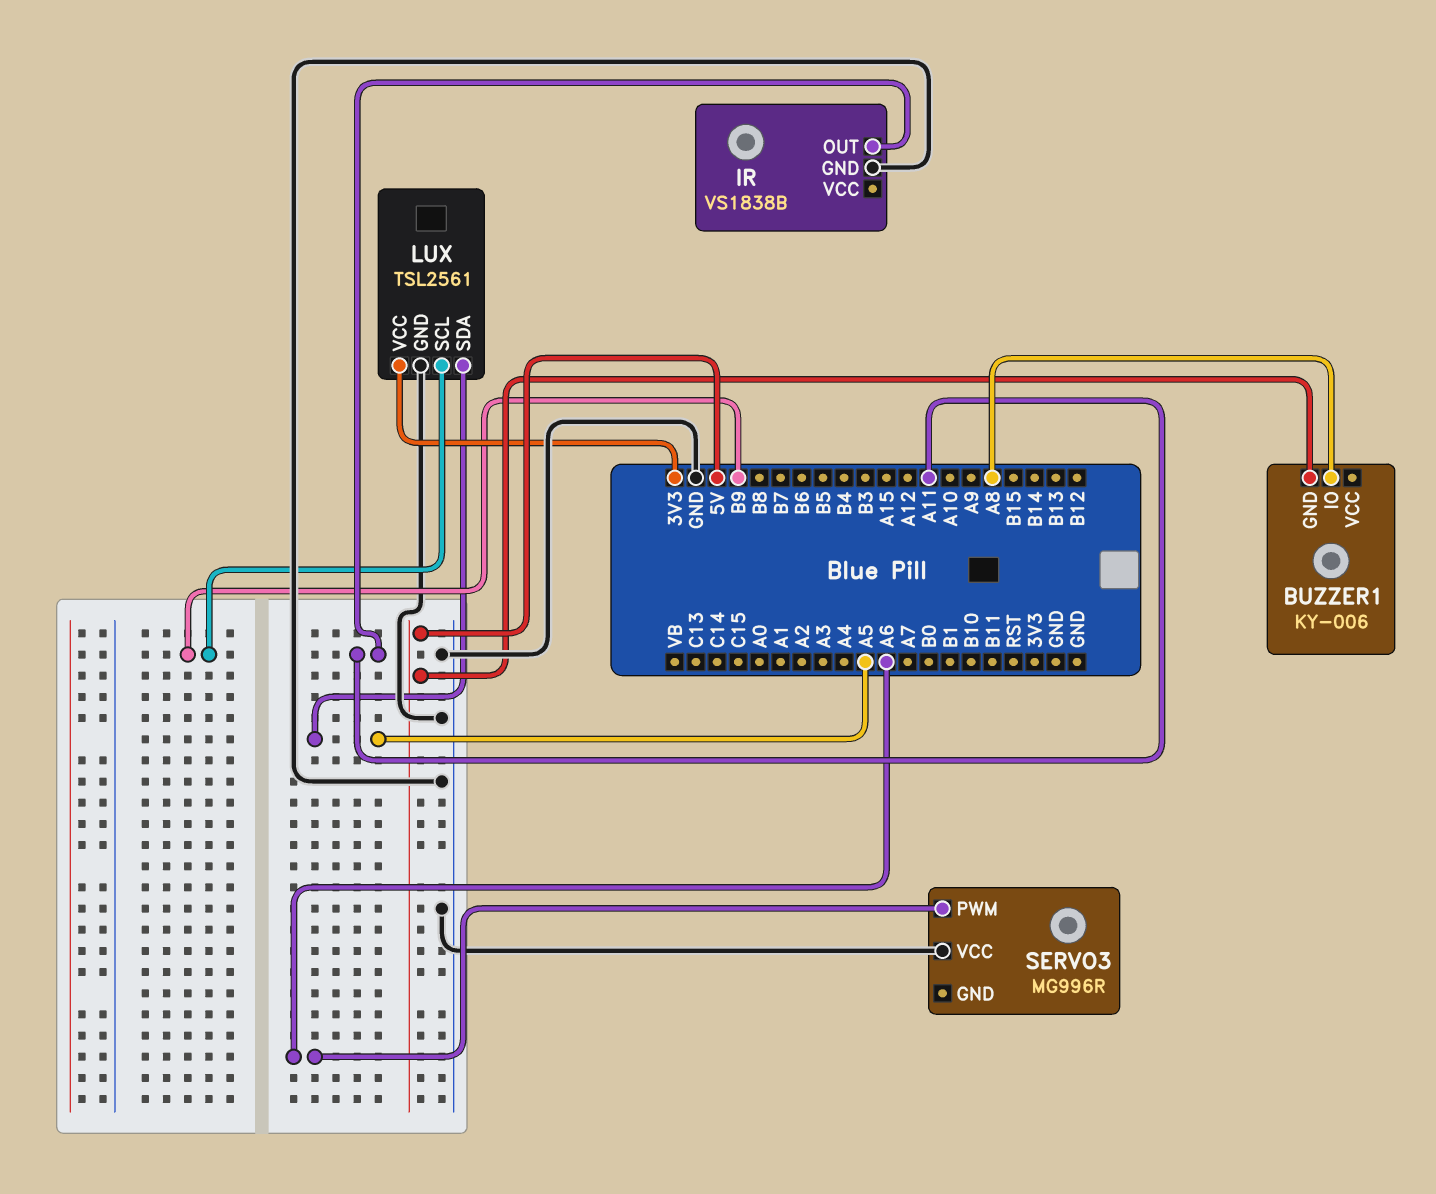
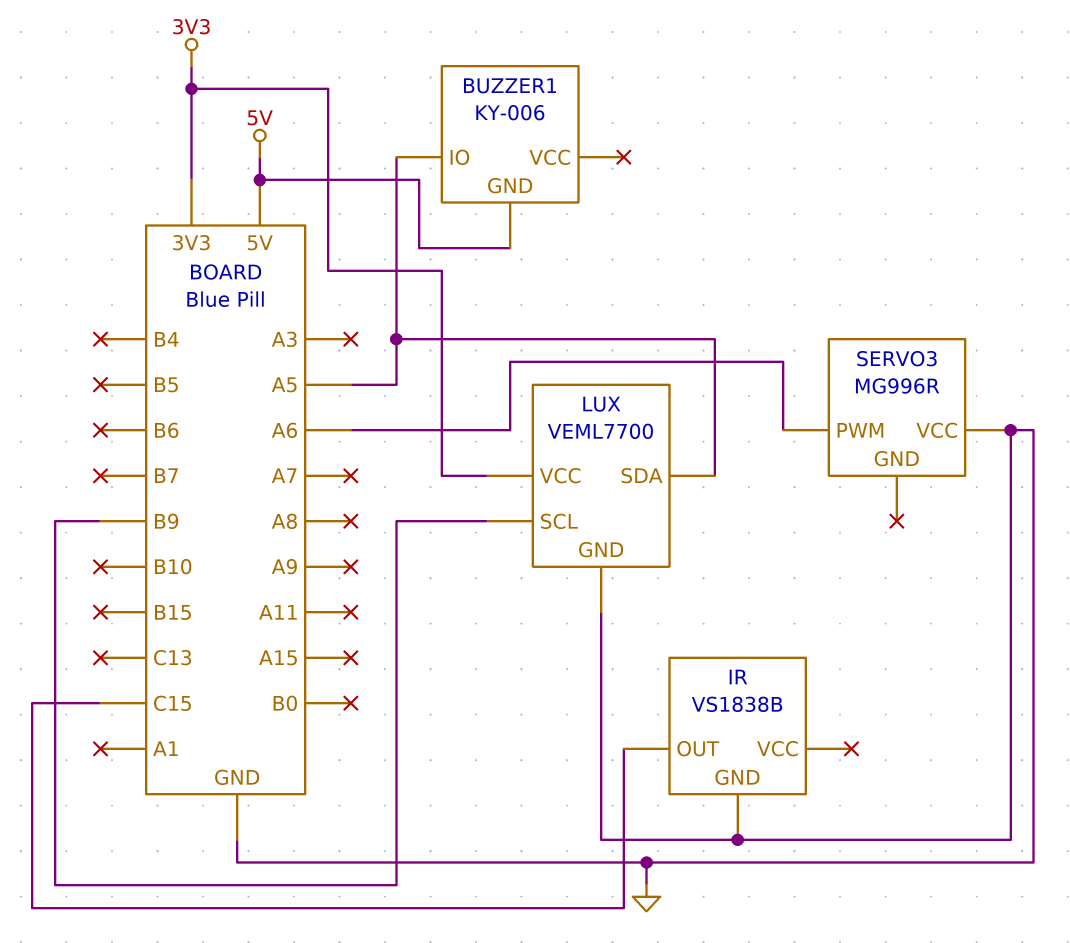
BUZZER1 pin IO: A8 -> A5
IR pin OUT: A11 -> C15
LUX: TSL2561 -> VEML7700

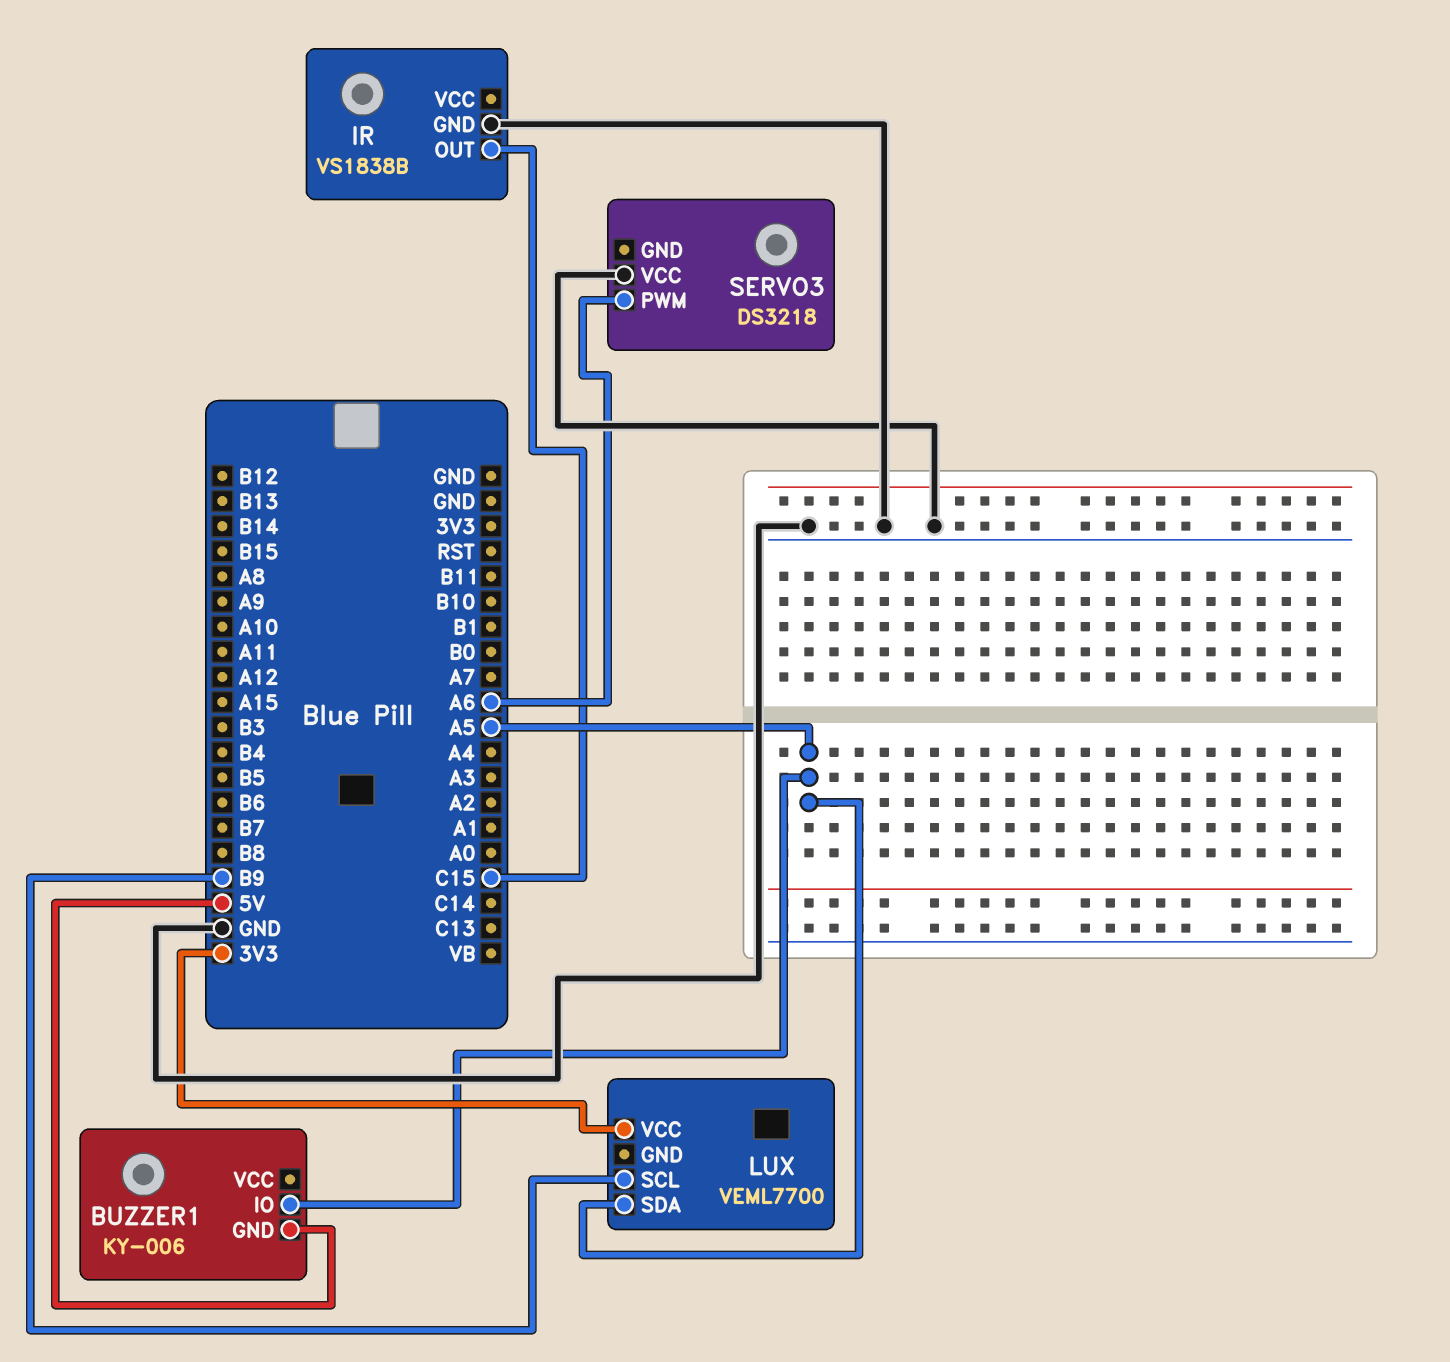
LUX pin GND: GND -> none
SERVO3: MG996R -> DS3218

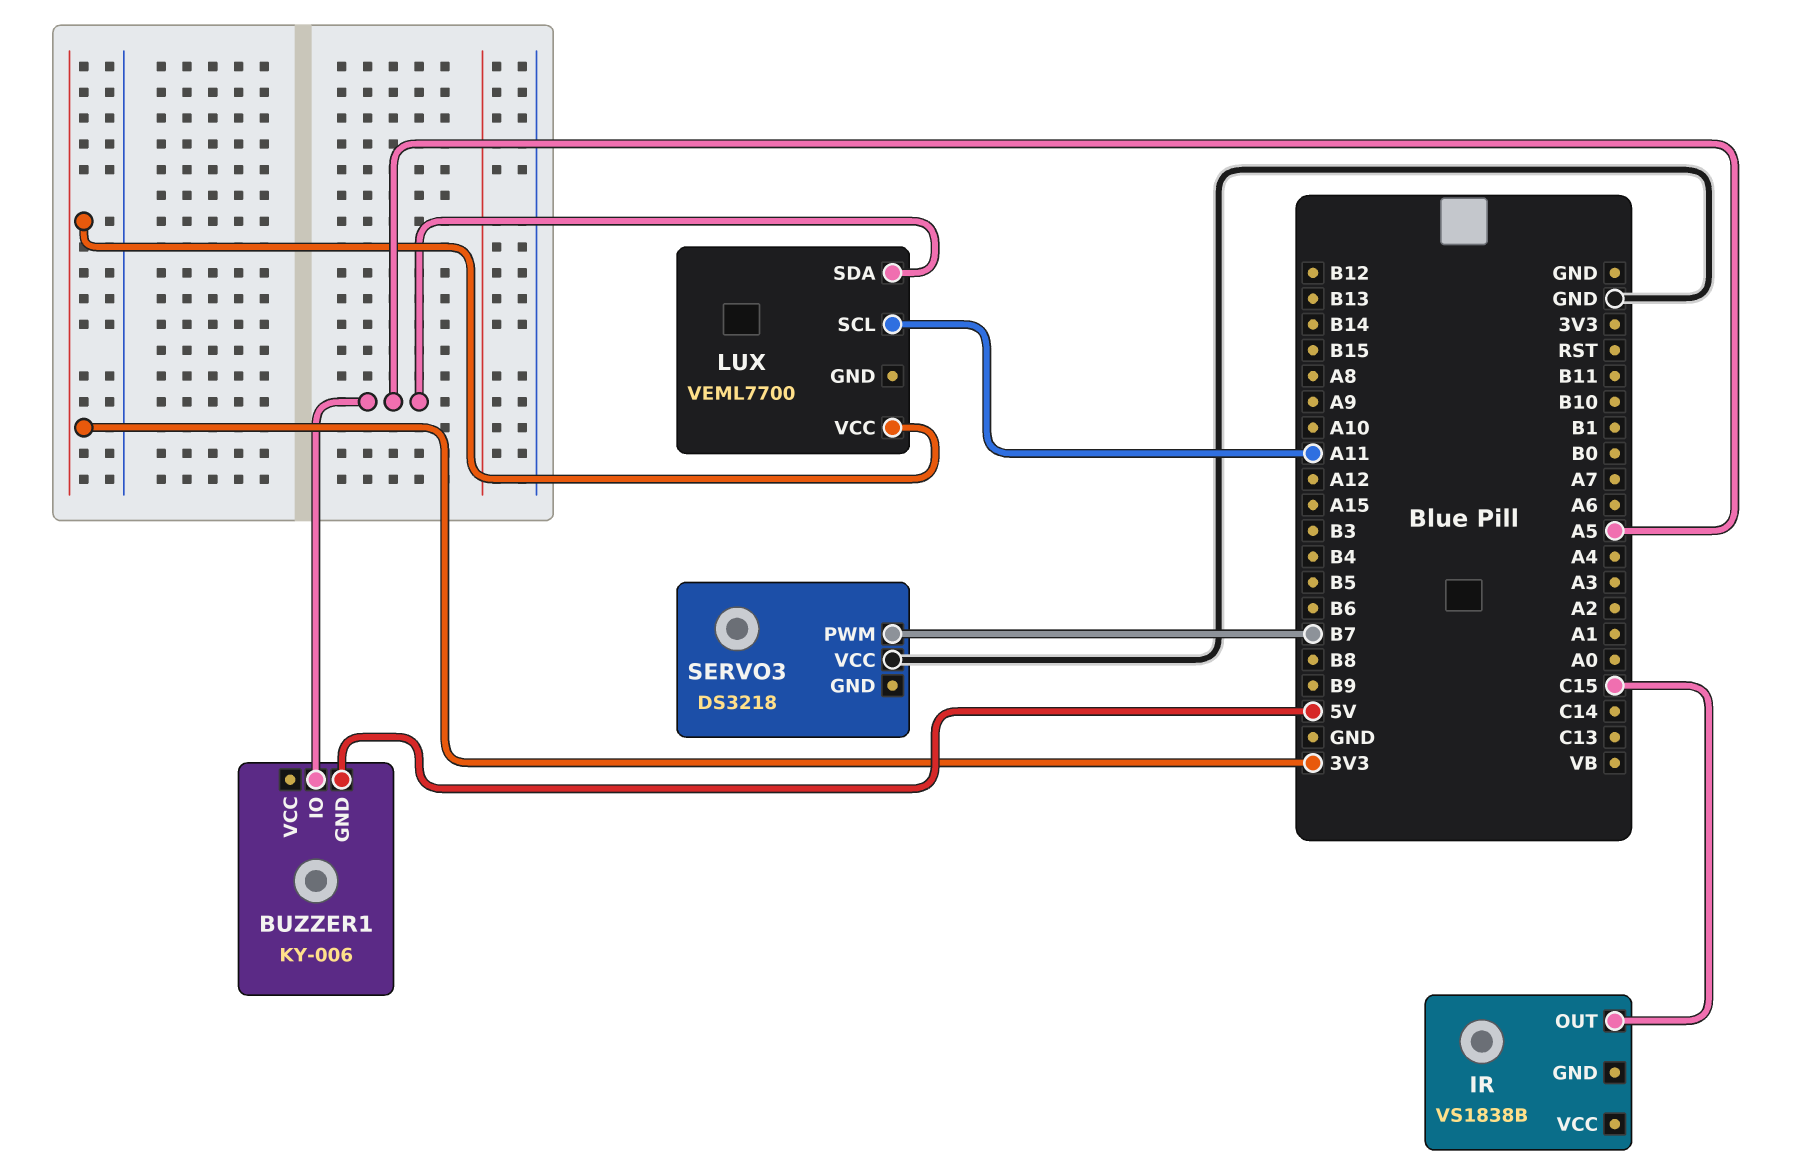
IR pin GND: GND -> none
LUX pin SCL: B9 -> A11
SERVO3 pin PWM: A6 -> B7

